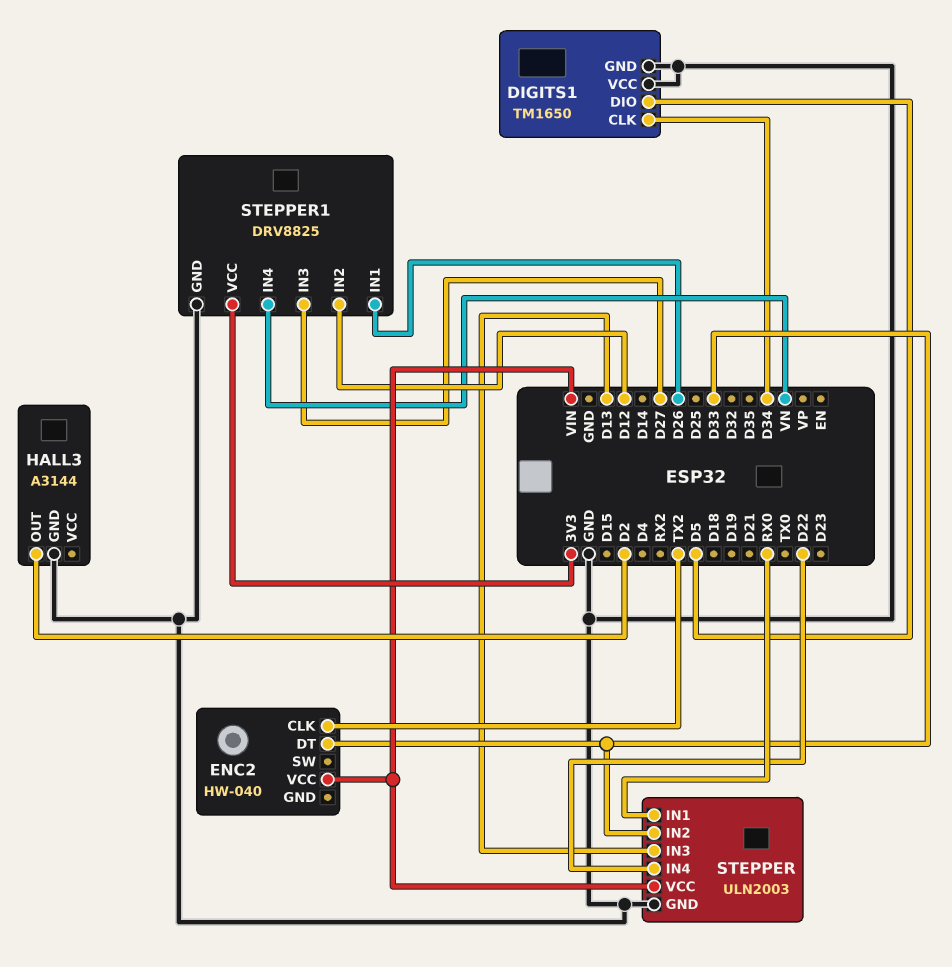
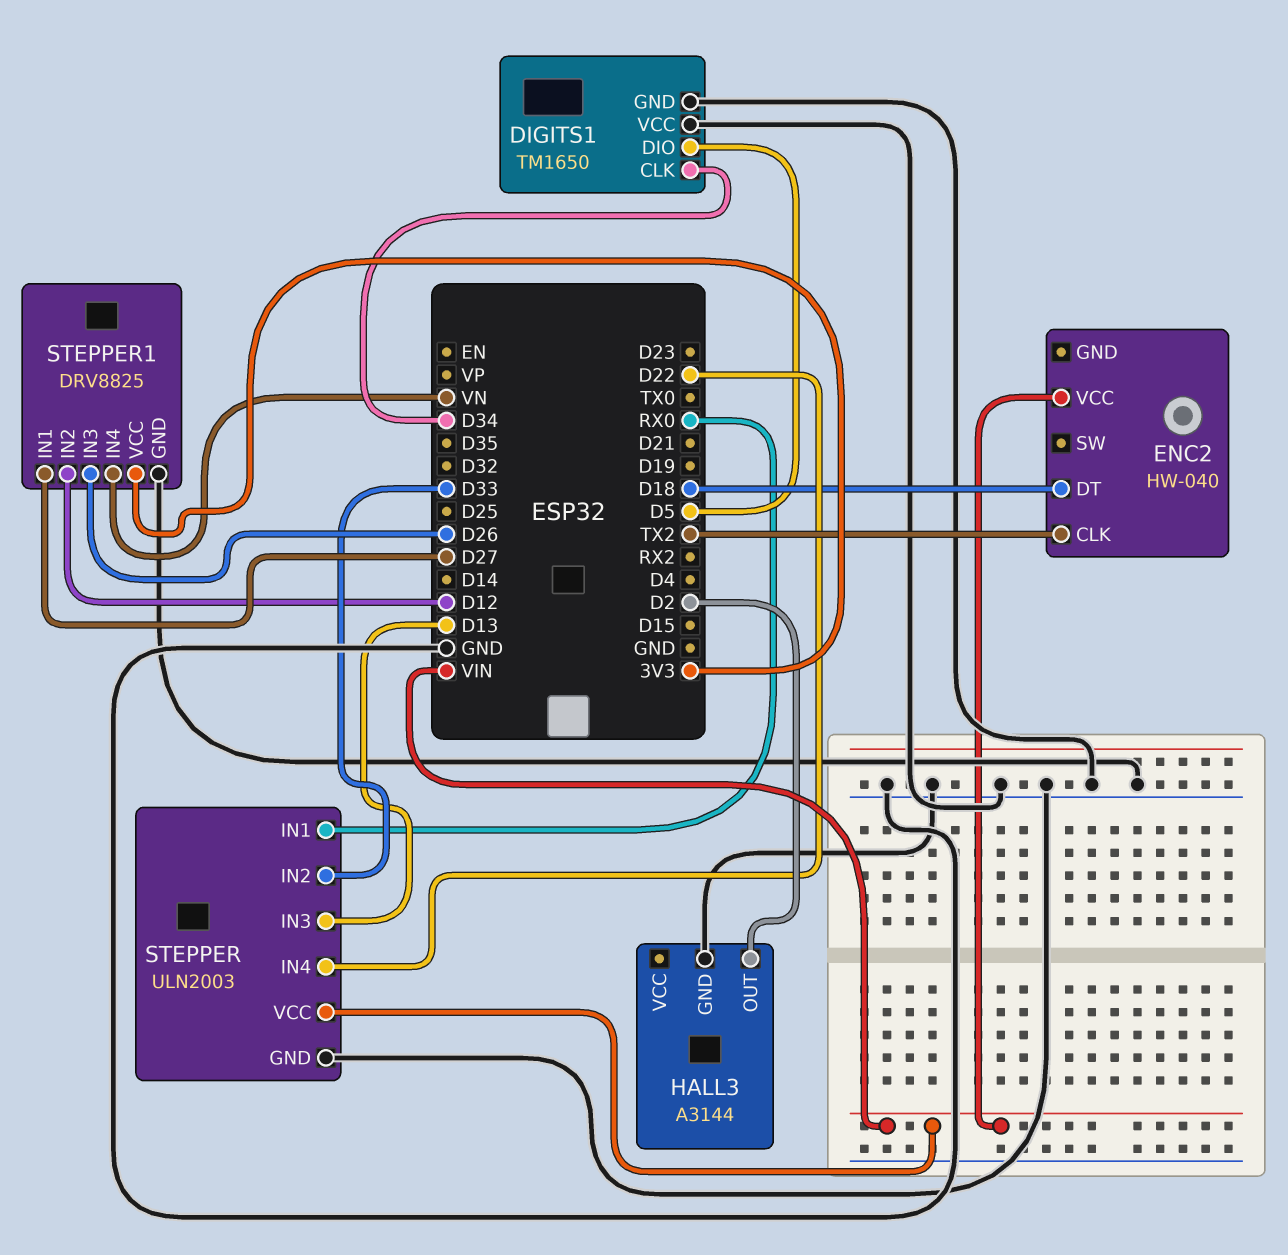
ENC2 pin DT: D33 -> D18
STEPPER1 pin IN1: D26 -> D27
STEPPER1 pin IN3: D27 -> D26

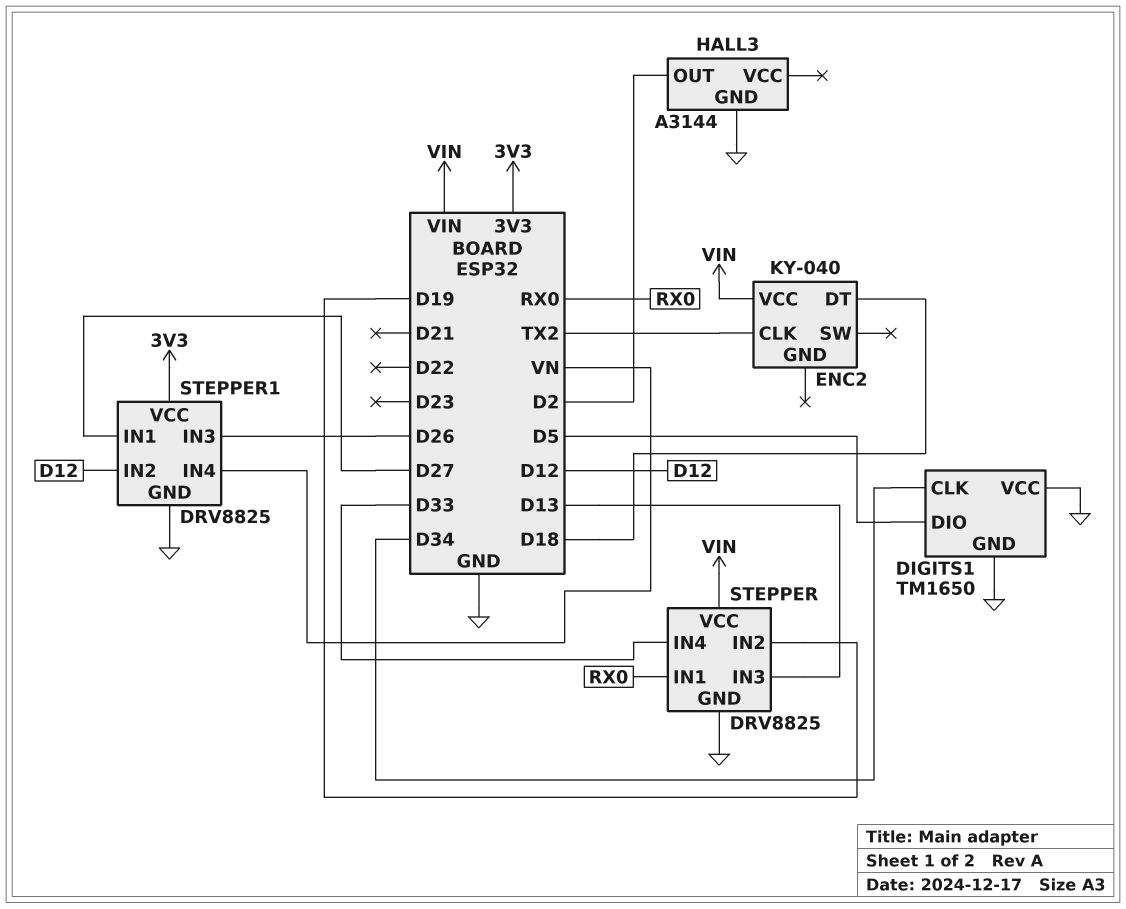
ENC2: HW-040 -> KY-040
STEPPER: ULN2003 -> DRV8825
STEPPER pin IN2: D33 -> D19
STEPPER pin IN4: D22 -> D33

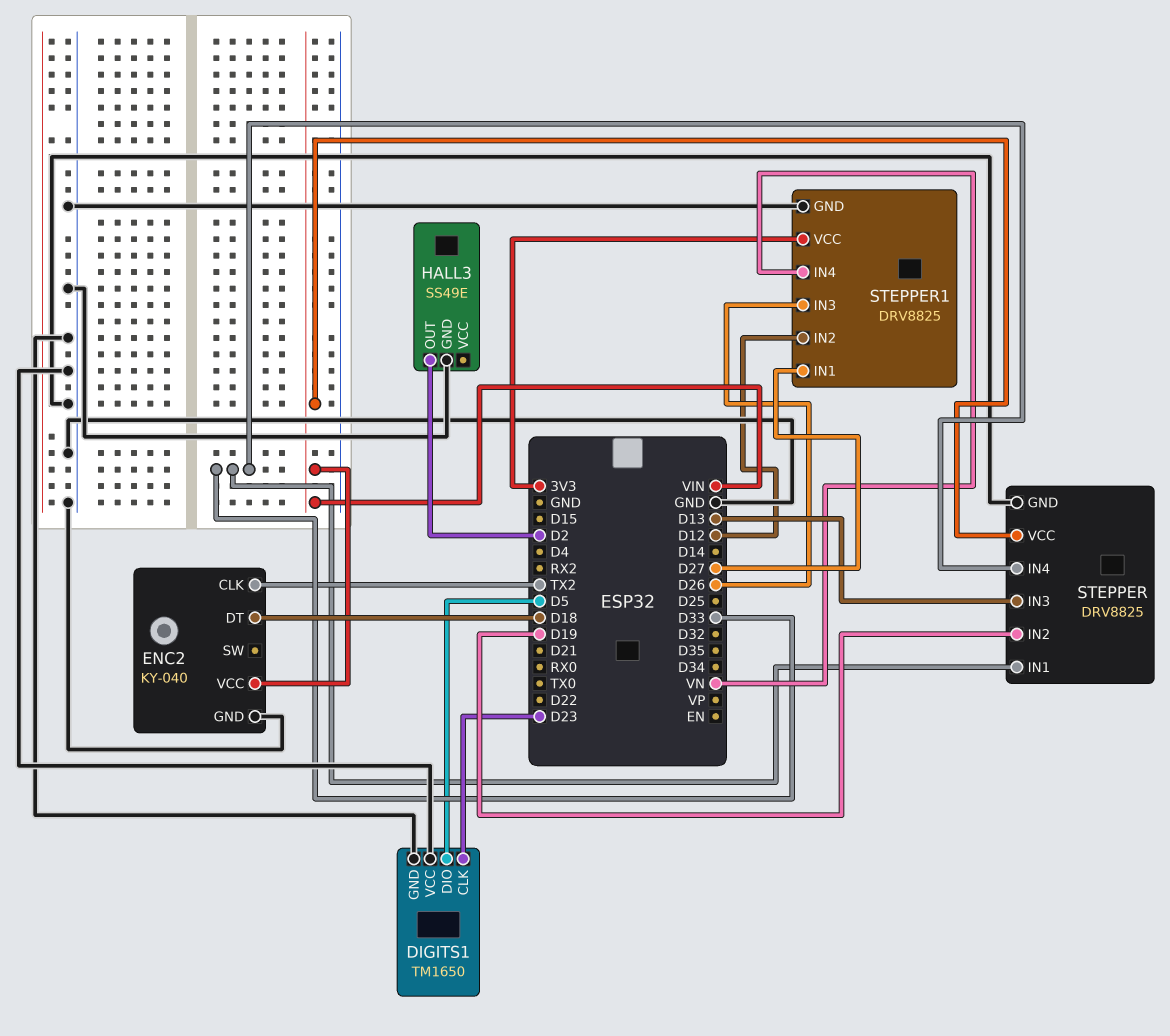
DIGITS1 pin CLK: D34 -> D23
ENC2 pin GND: none -> GND
HALL3: A3144 -> SS49E
STEPPER pin IN1: RX0 -> D33

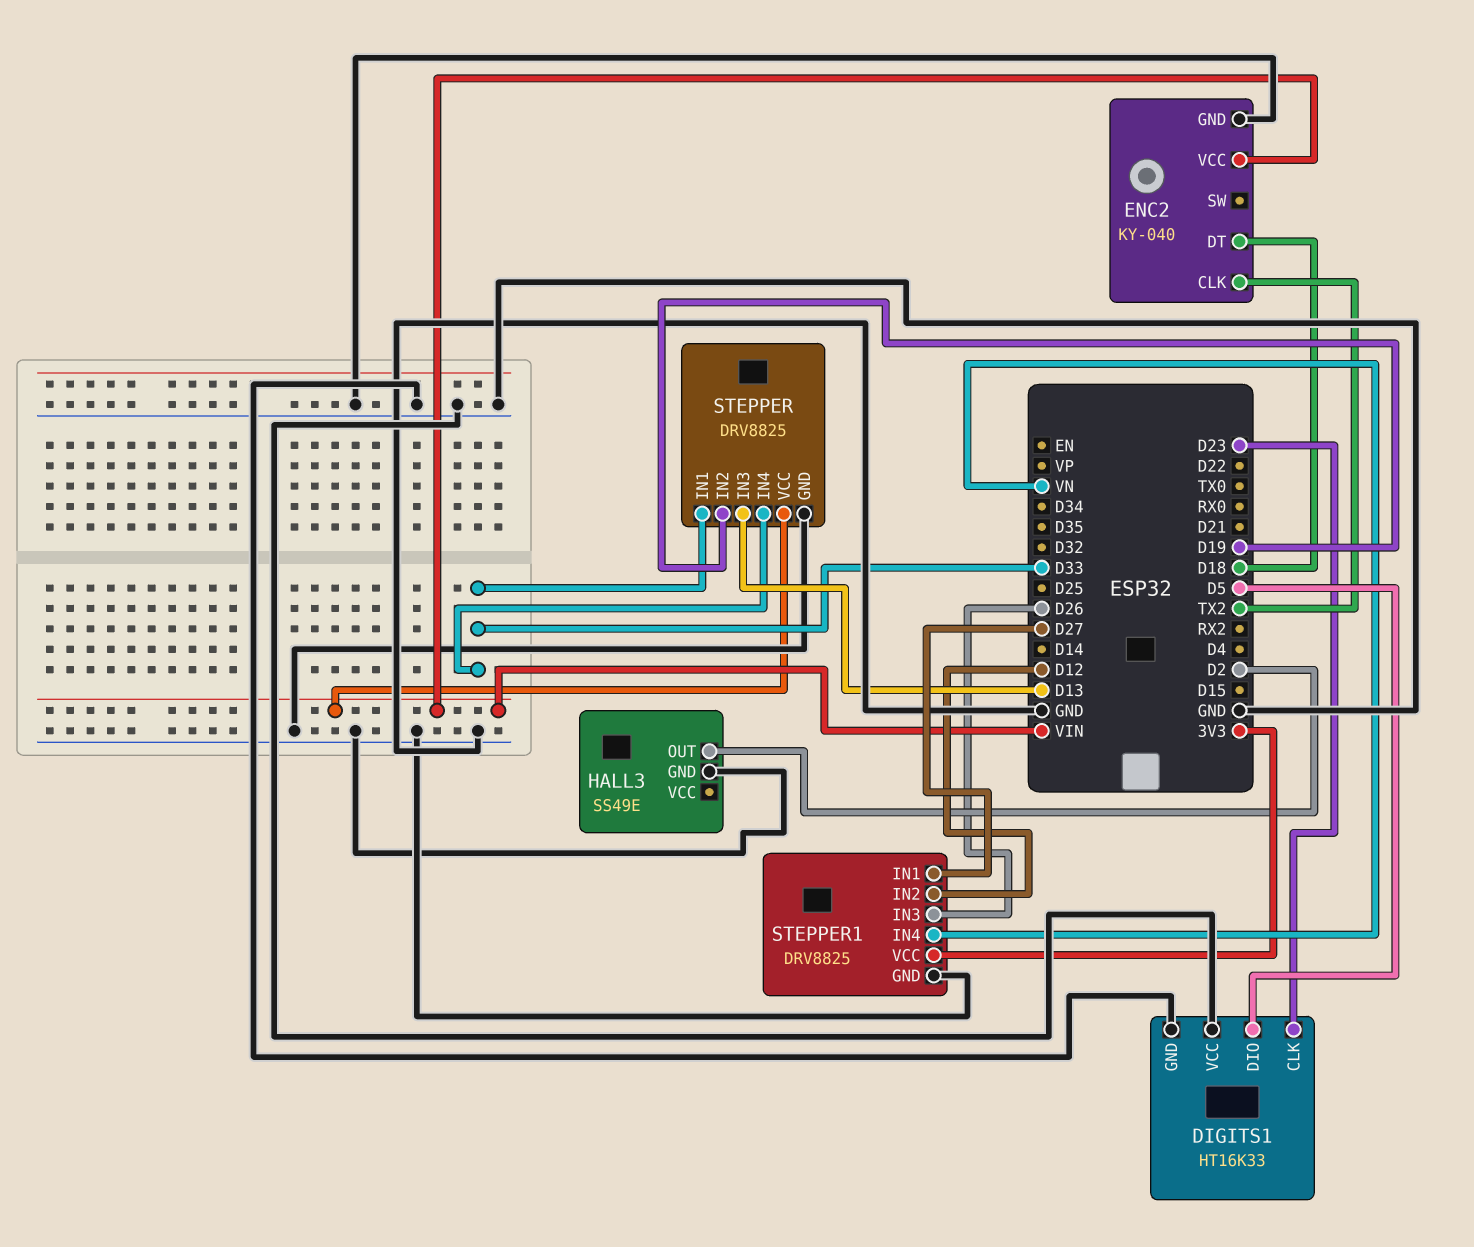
DIGITS1: TM1650 -> HT16K33

